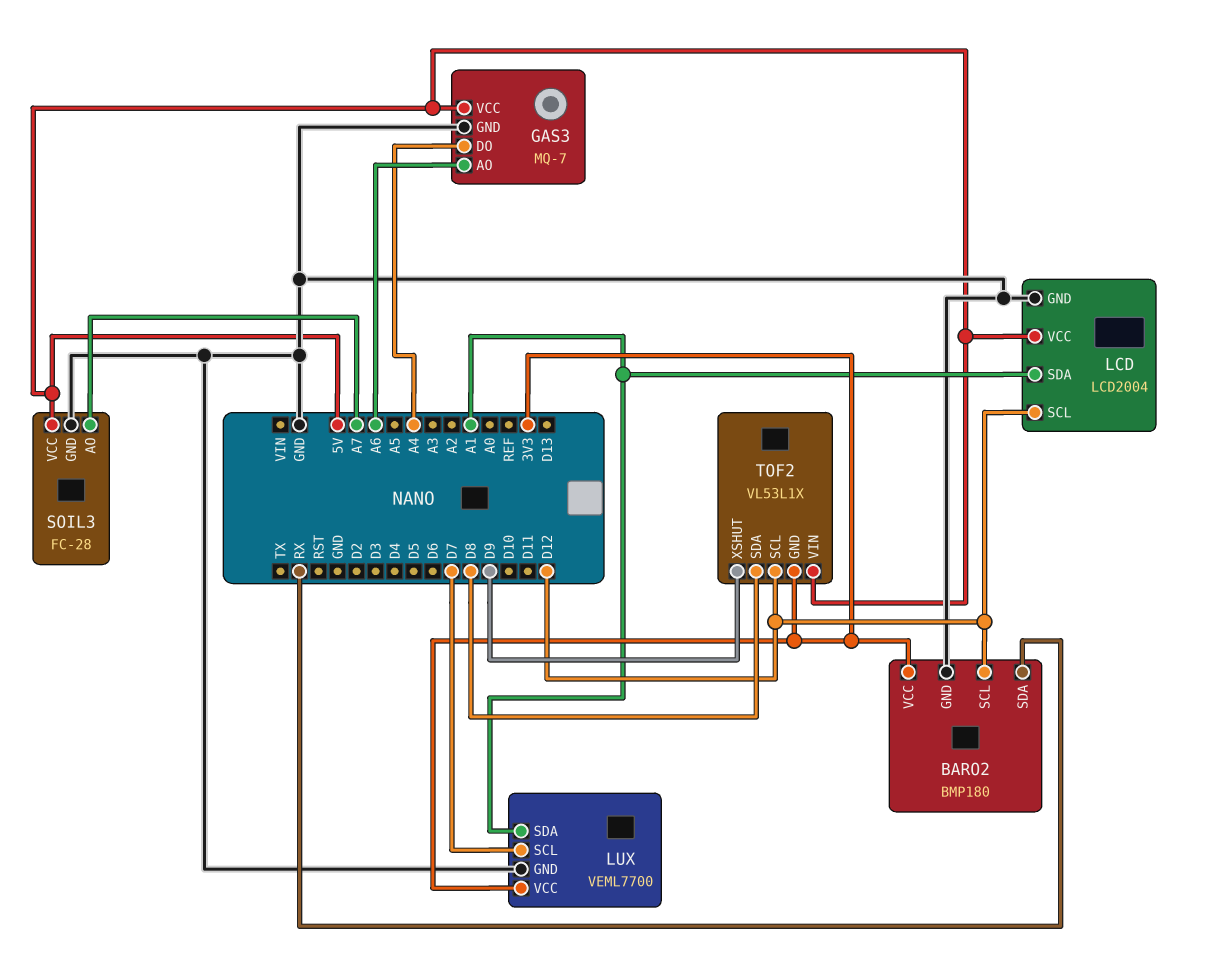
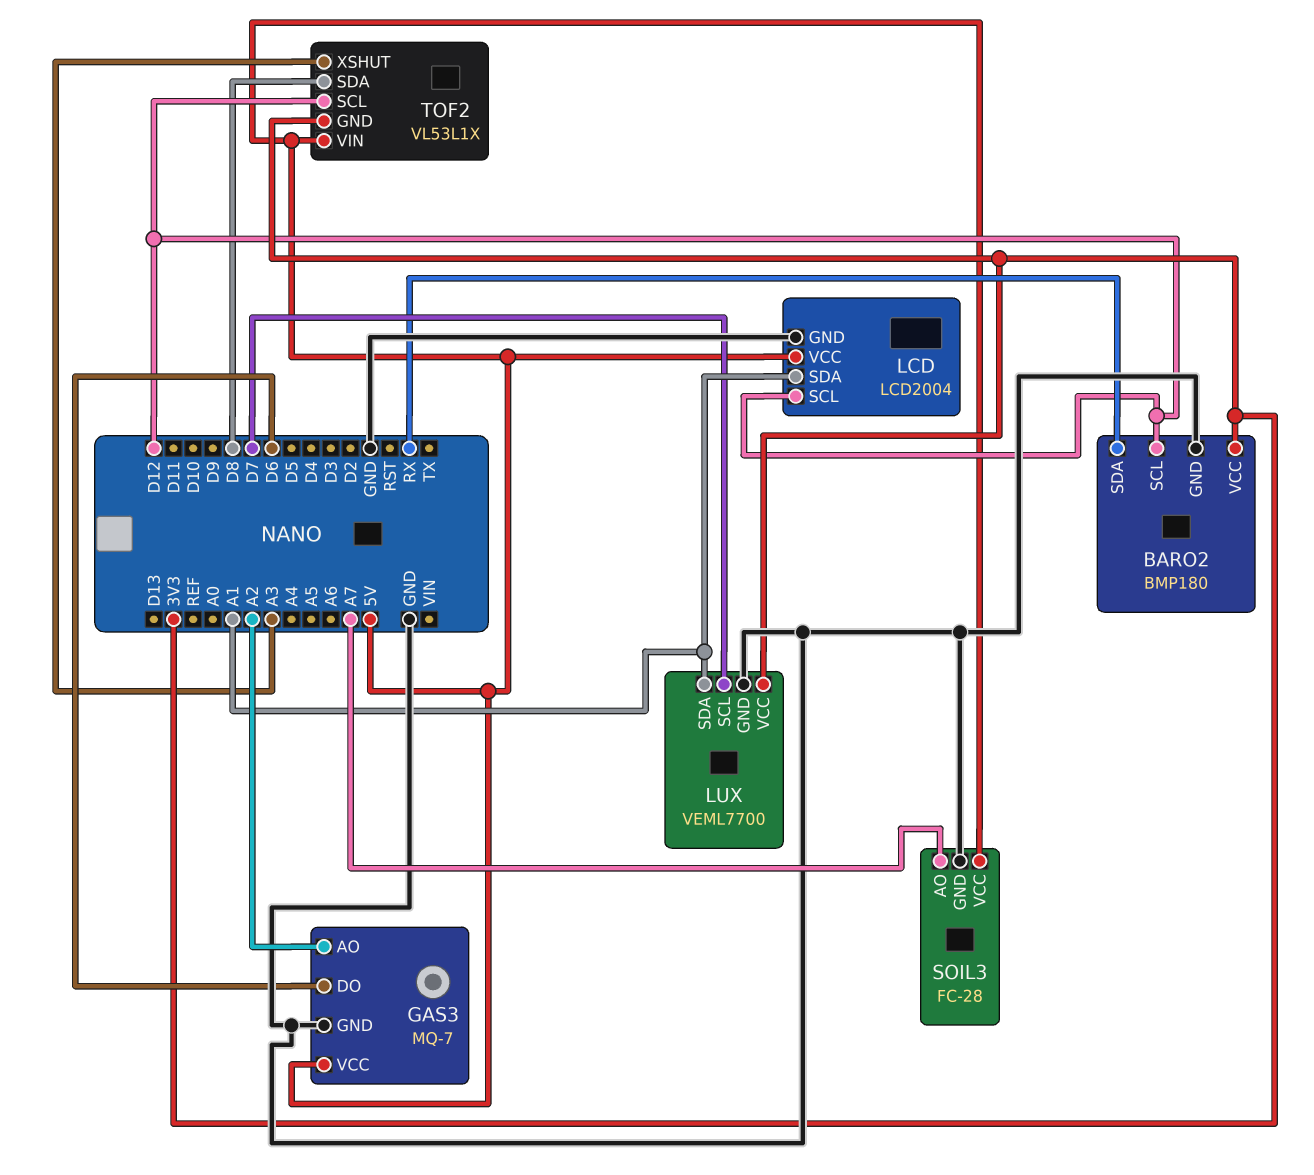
GAS3 pin AO: A6 -> A2
GAS3 pin DO: A4 -> D6
TOF2 pin XSHUT: D9 -> A3

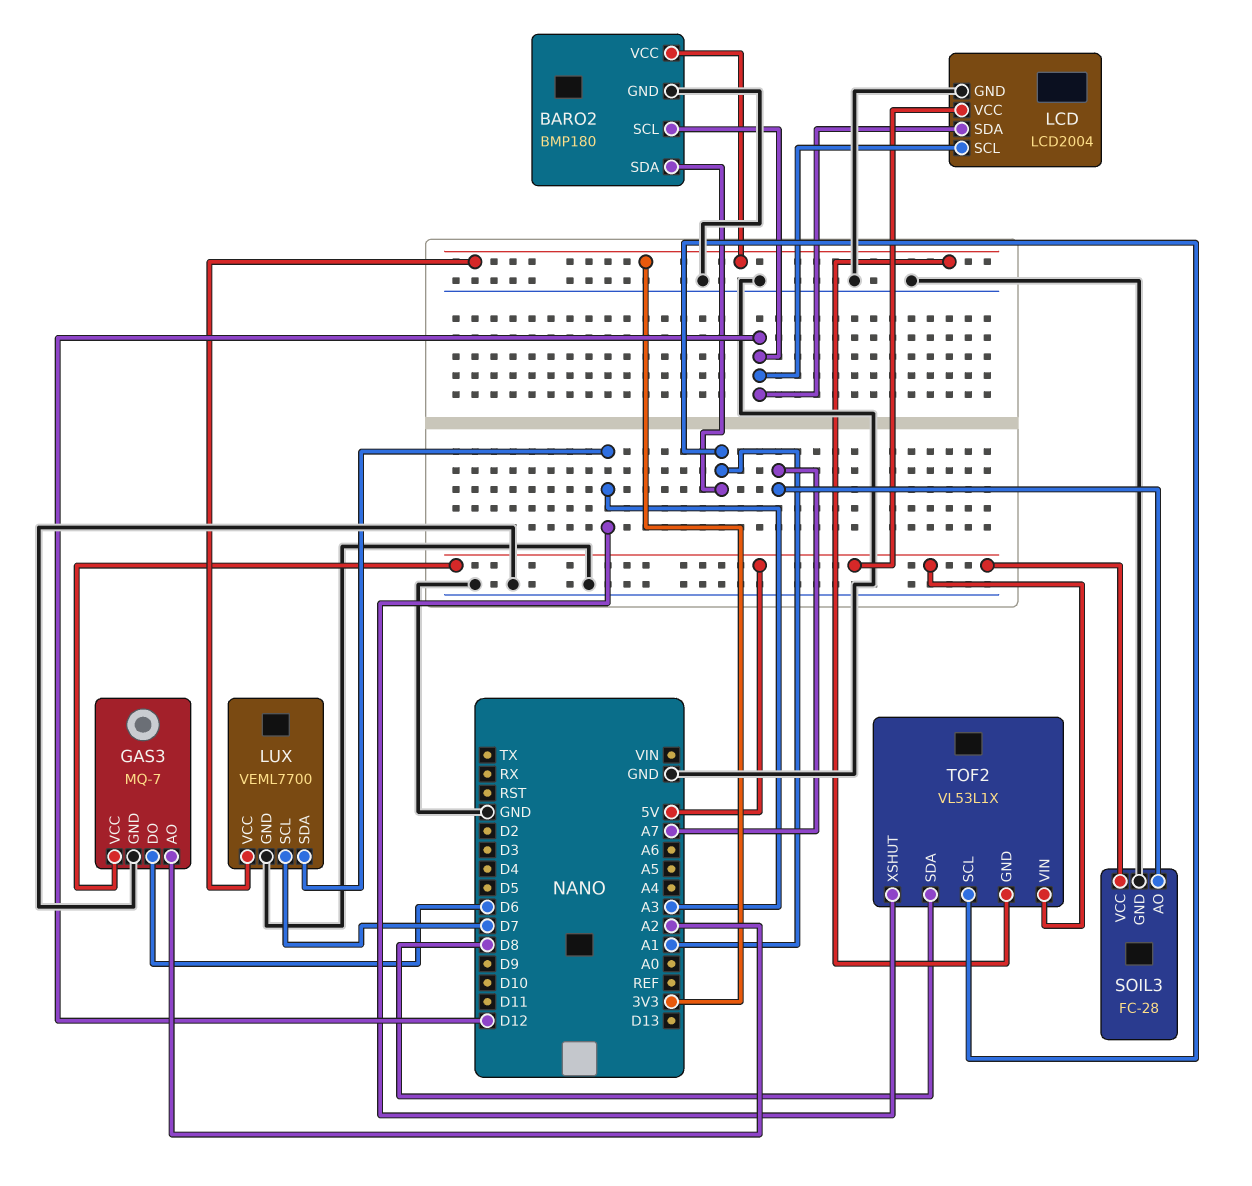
BARO2 pin SDA: RX -> A1
LCD pin SDA: A1 -> D12
LUX pin SDA: A1 -> A3
TOF2 pin SCL: D12 -> A1

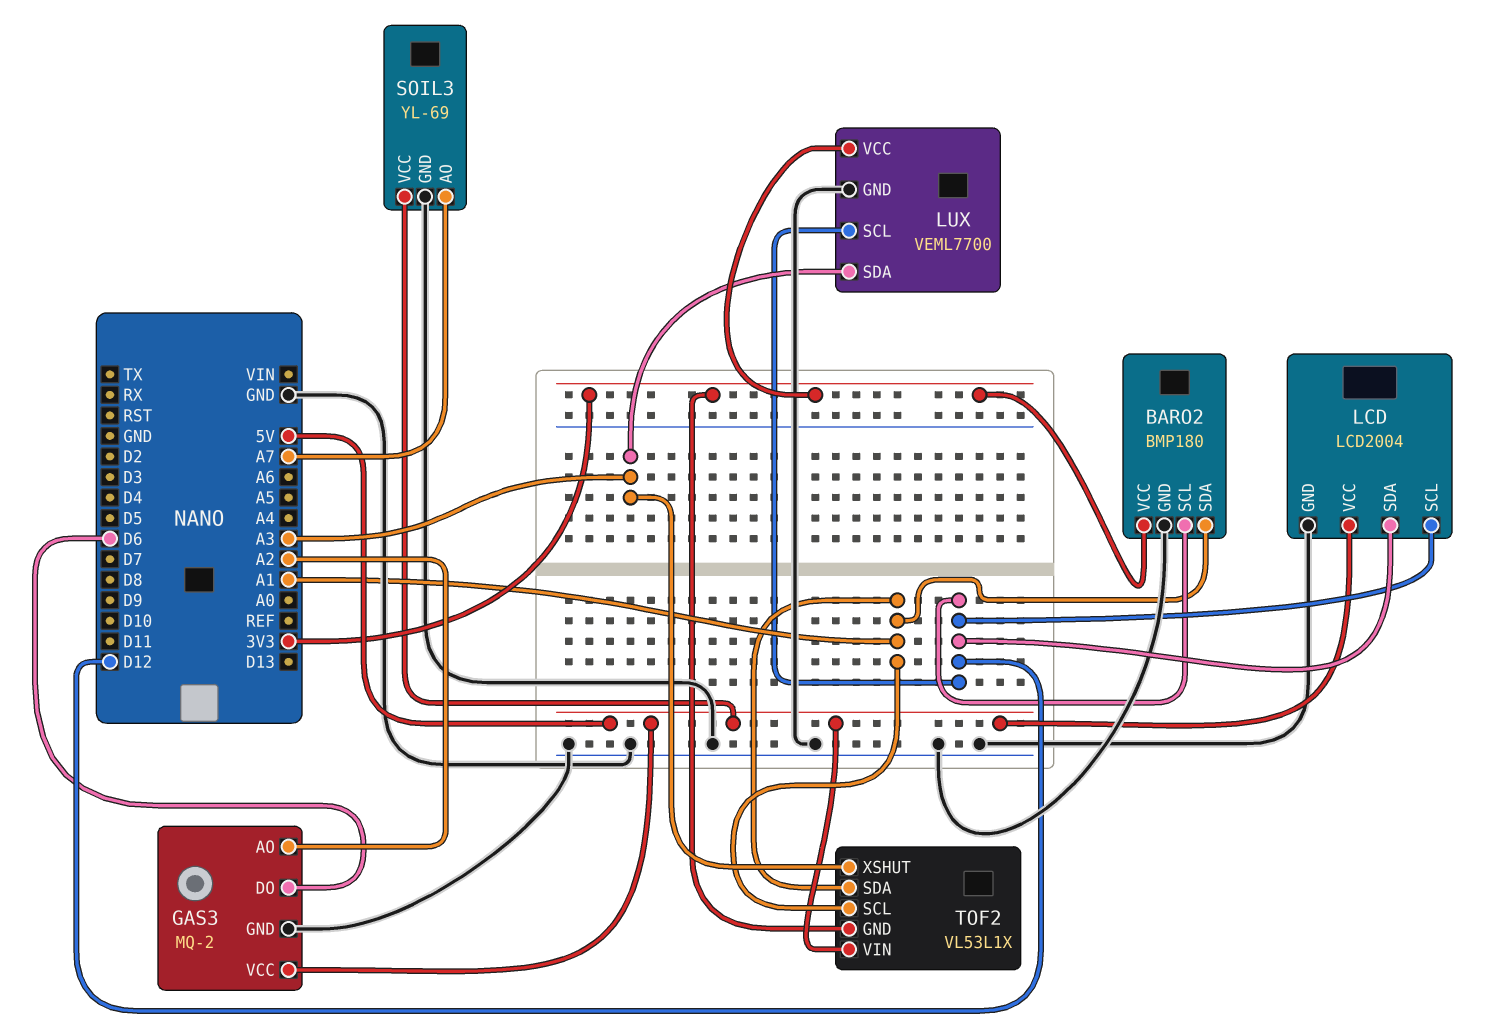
GAS3: MQ-7 -> MQ-2
LUX pin SCL: D7 -> D12
SOIL3: FC-28 -> YL-69
TOF2 pin SDA: D8 -> A1

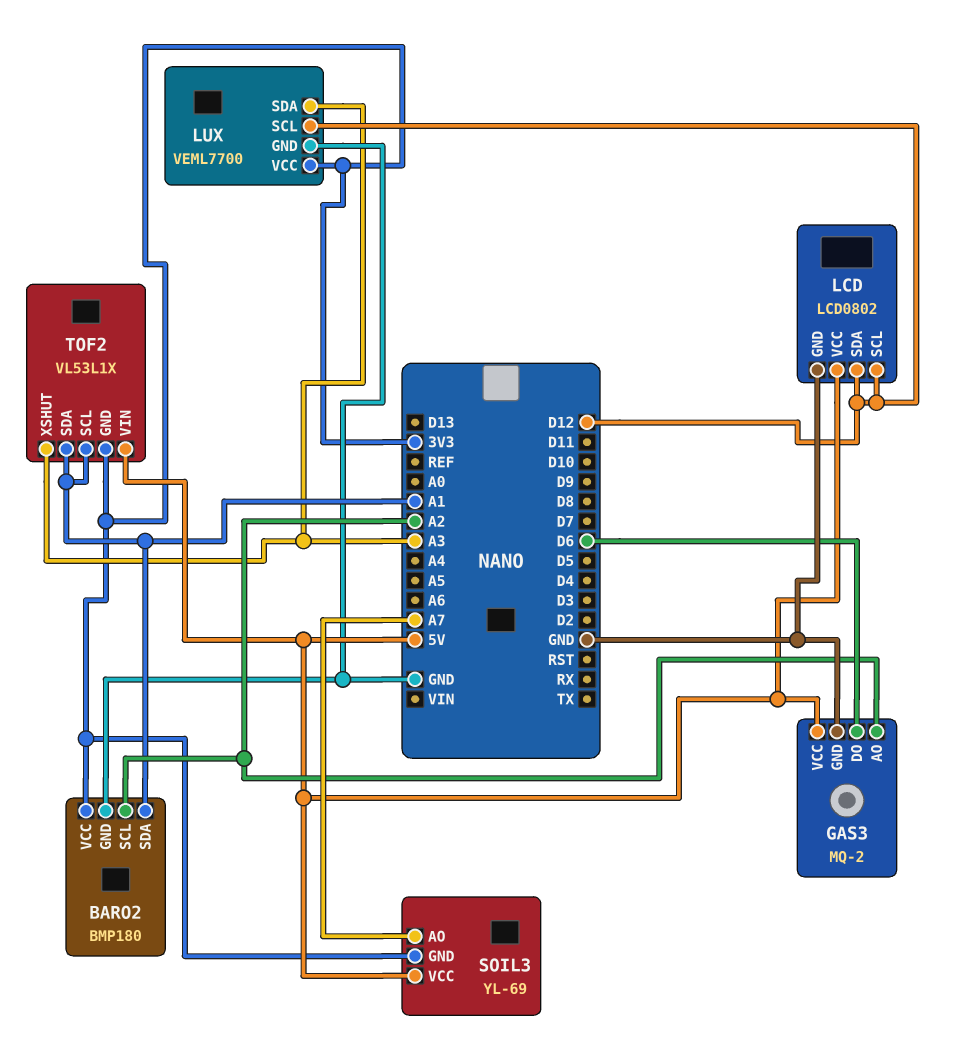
BARO2 pin SCL: D12 -> A2
LCD: LCD2004 -> LCD0802
SOIL3 pin GND: GND -> 3V3

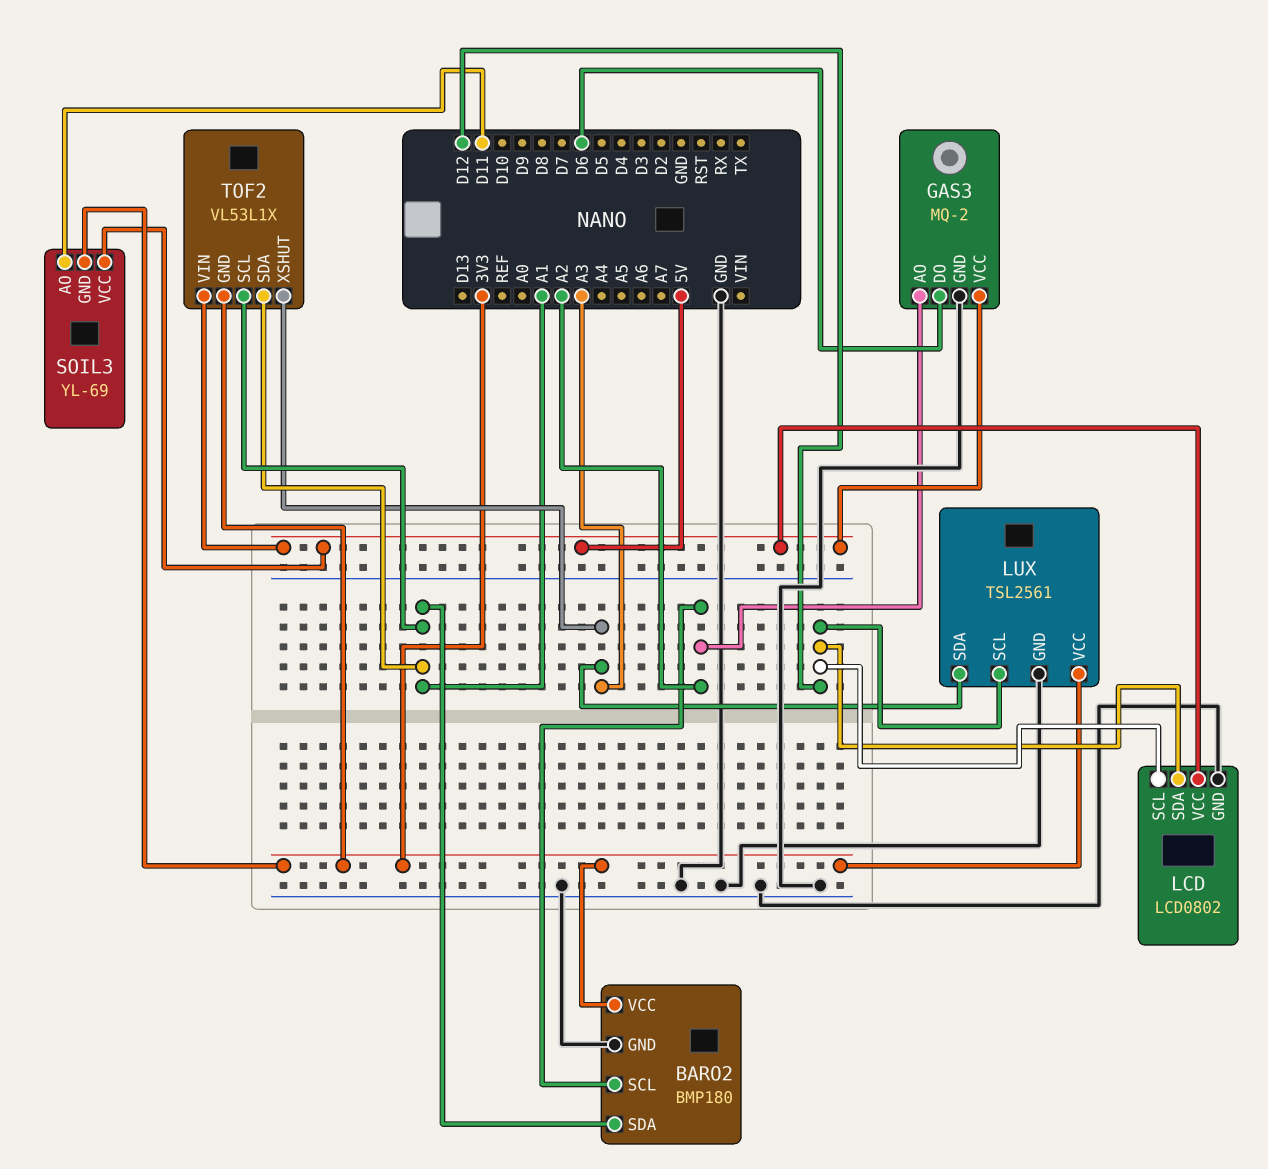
LUX: VEML7700 -> TSL2561
SOIL3 pin AO: A7 -> D11

